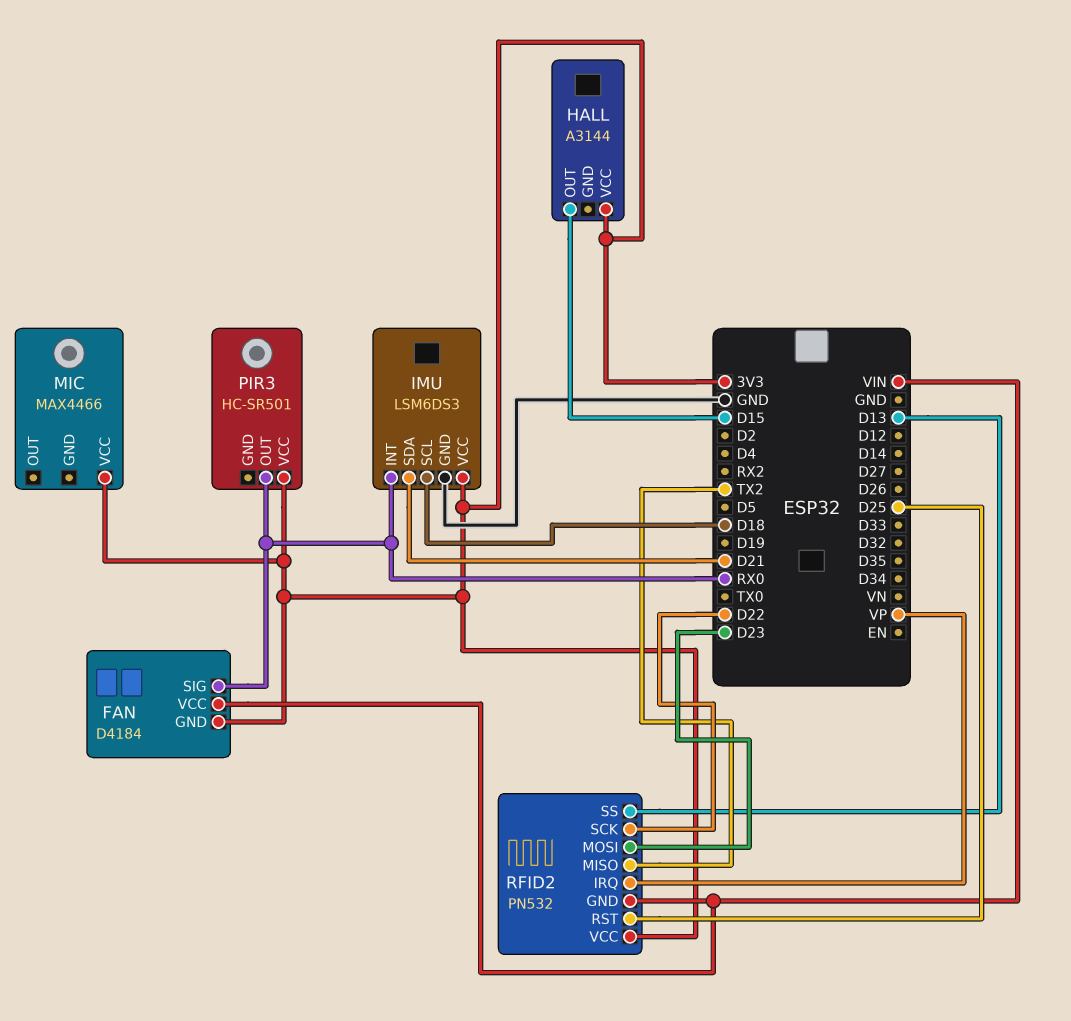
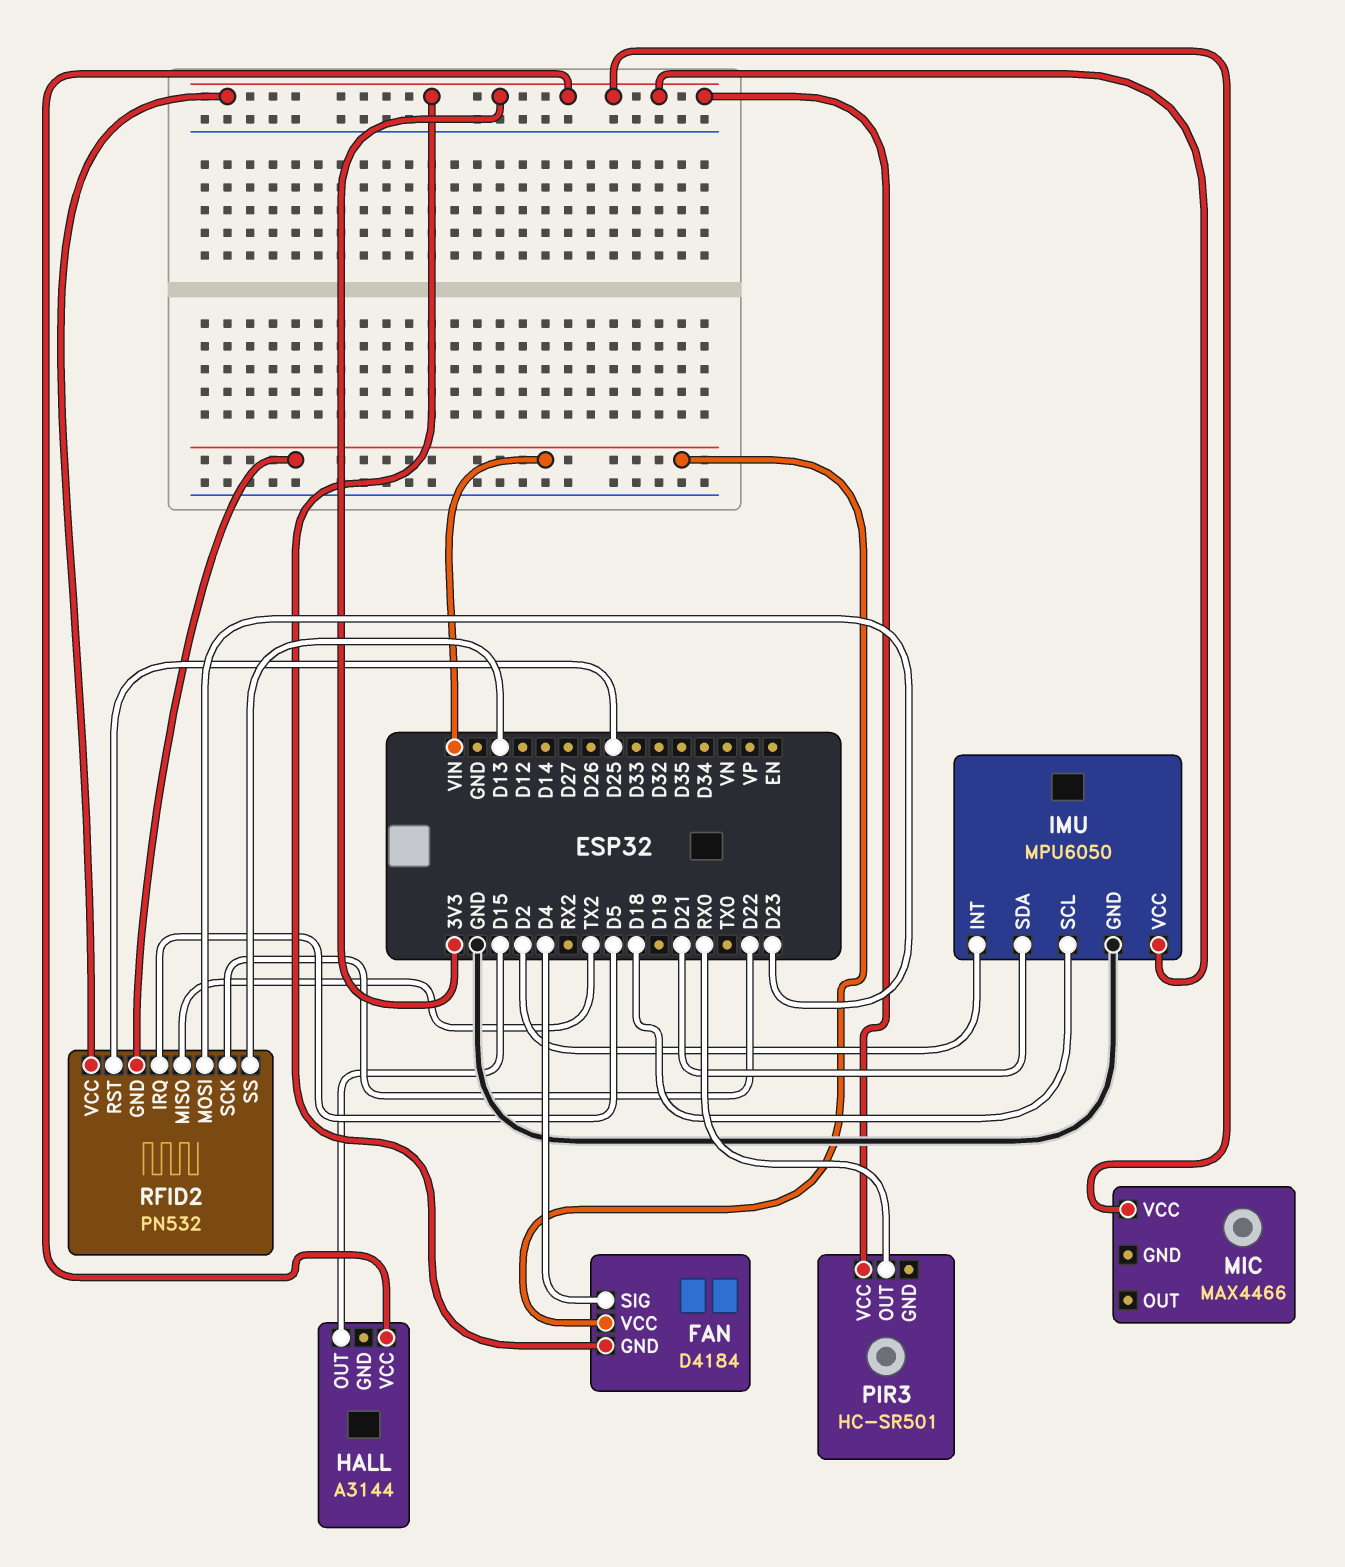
FAN pin SIG: RX0 -> D4
IMU: LSM6DS3 -> MPU6050
IMU pin INT: RX0 -> D2
RFID2 pin IRQ: VP -> D5

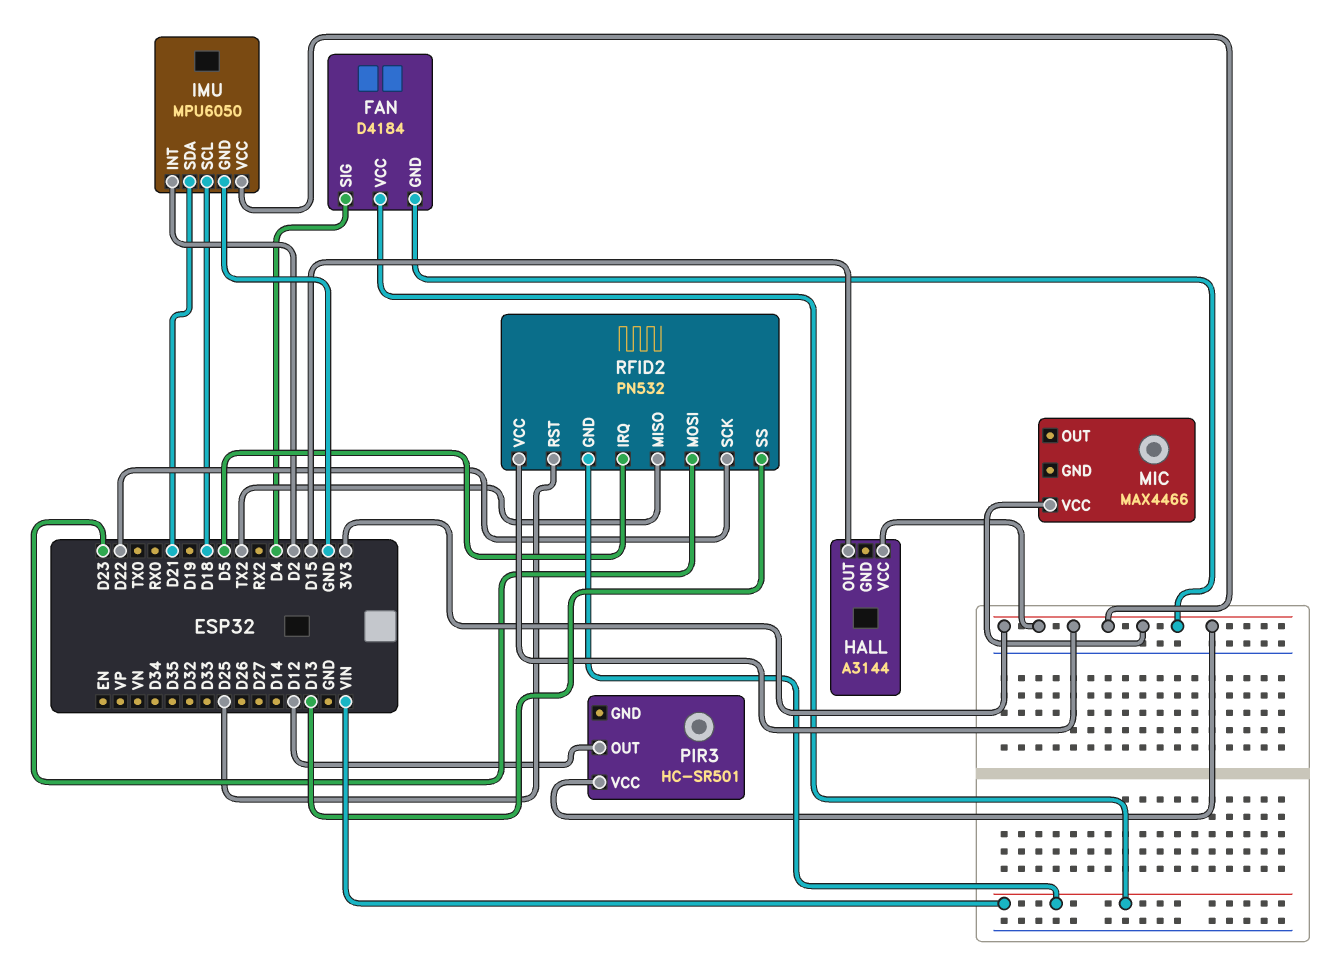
PIR3 pin OUT: RX0 -> D12

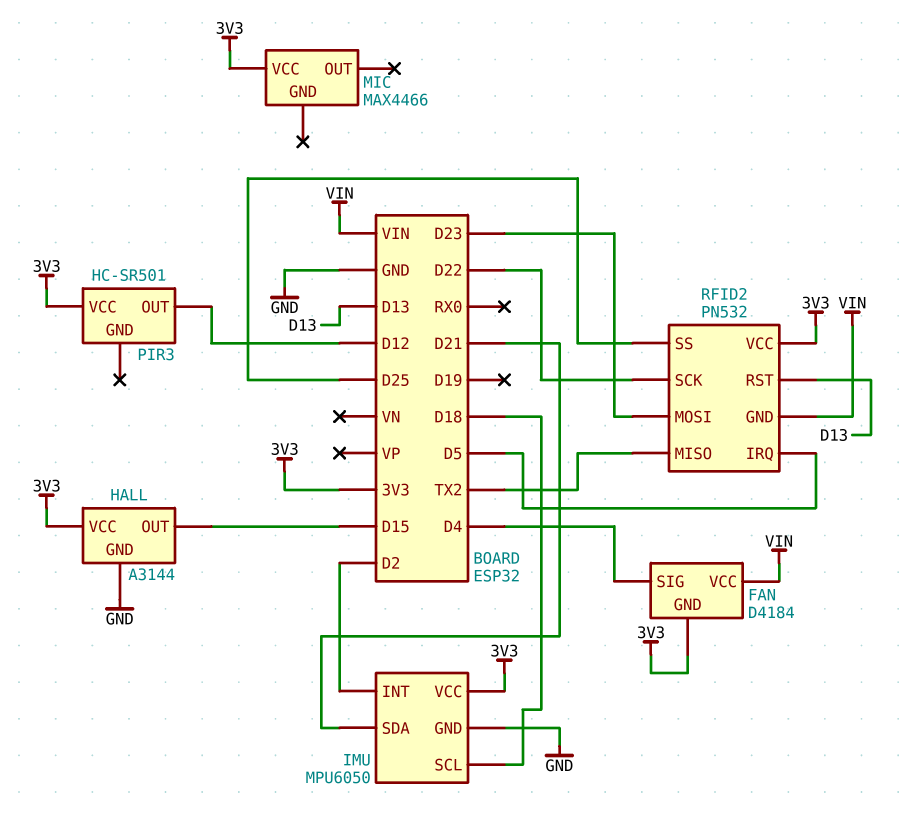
HALL pin GND: none -> GND
RFID2 pin RST: D25 -> D13
RFID2 pin SS: D13 -> D25

